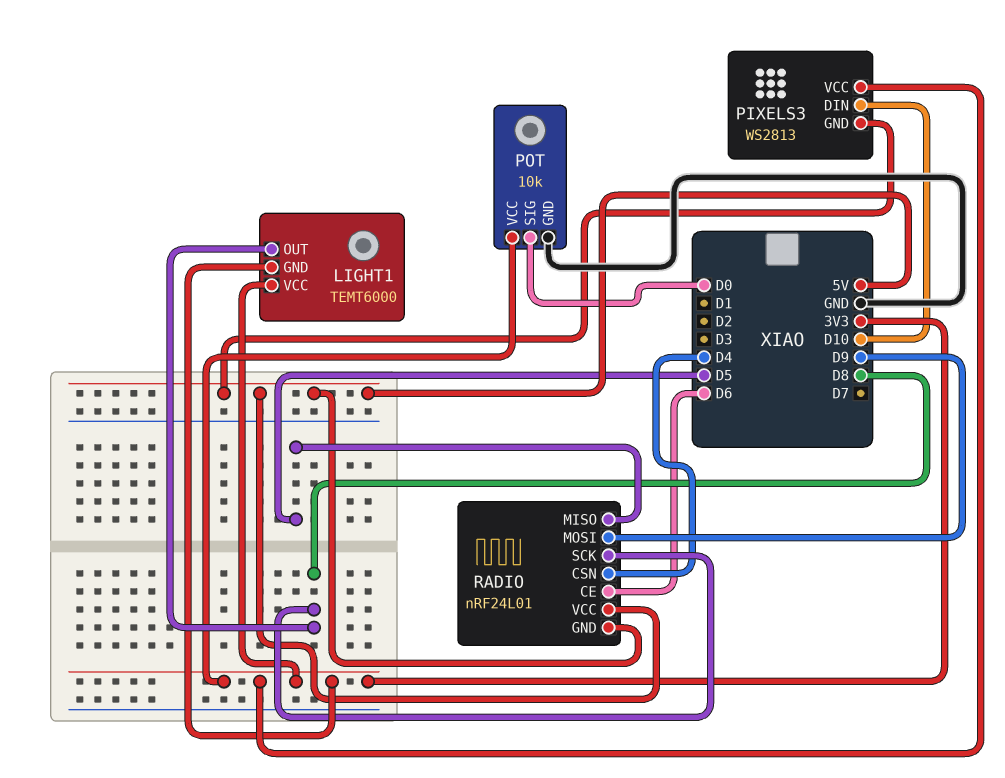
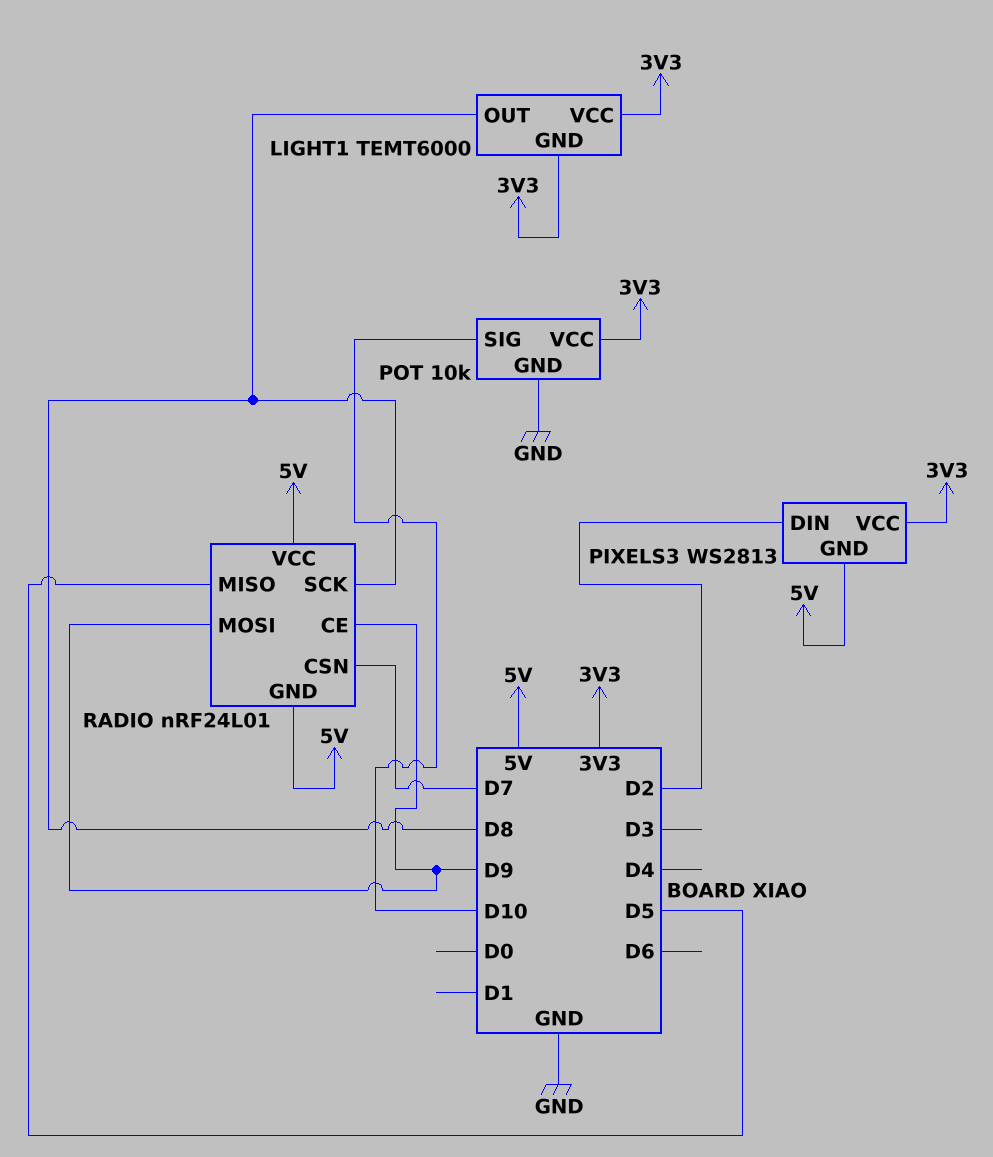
PIXELS3 pin DIN: D10 -> D2
POT pin SIG: D0 -> D10
RADIO pin CE: D6 -> D9
RADIO pin CSN: D4 -> D7

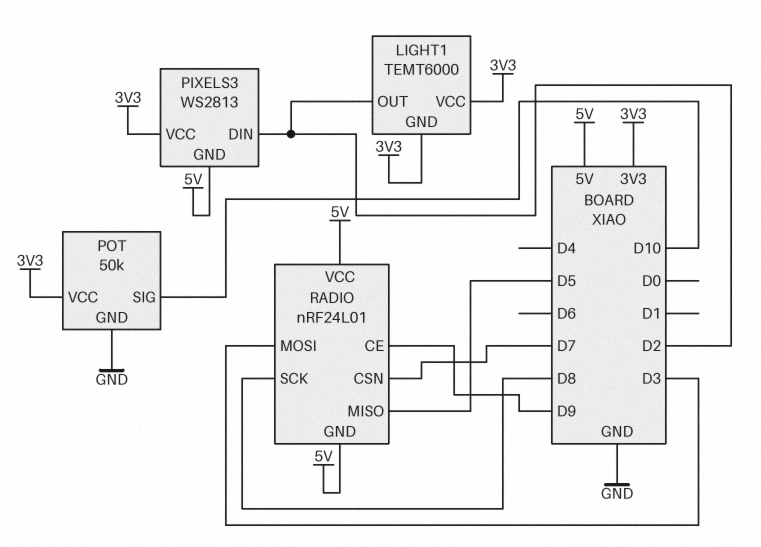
LIGHT1 pin OUT: D8 -> D2
POT: 10k -> 50k
RADIO pin MOSI: D9 -> D3

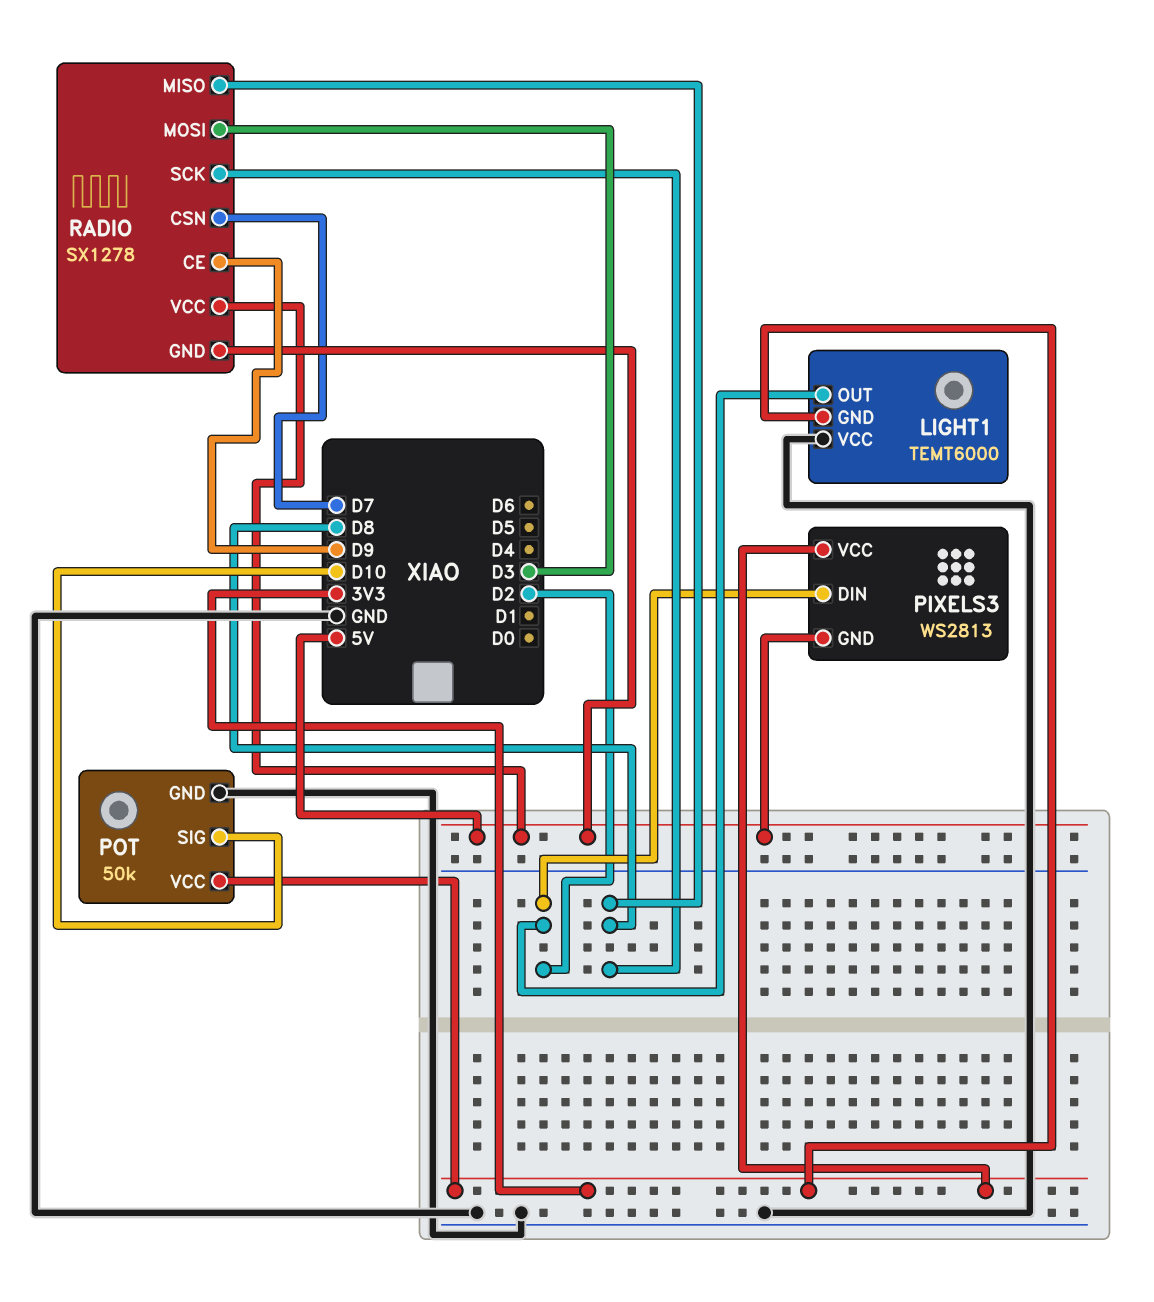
LIGHT1 pin VCC: 3V3 -> GND
RADIO: nRF24L01 -> SX1278
RADIO pin MISO: D5 -> D8

